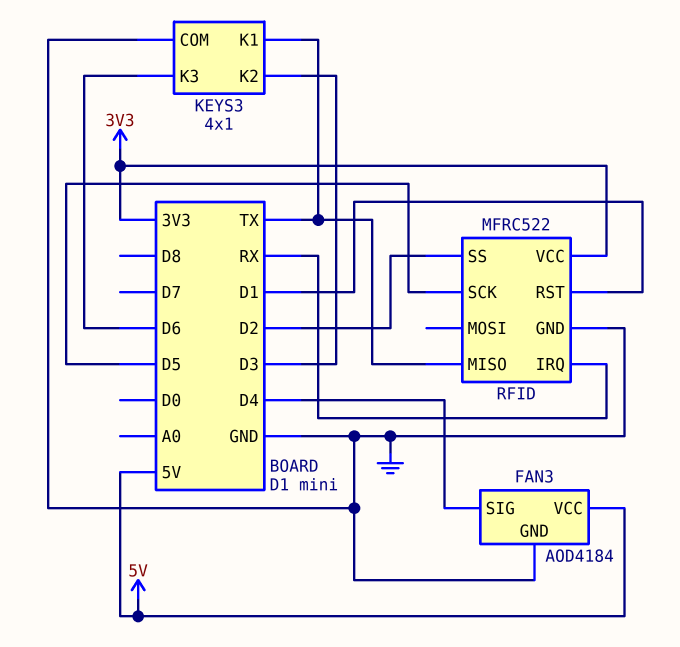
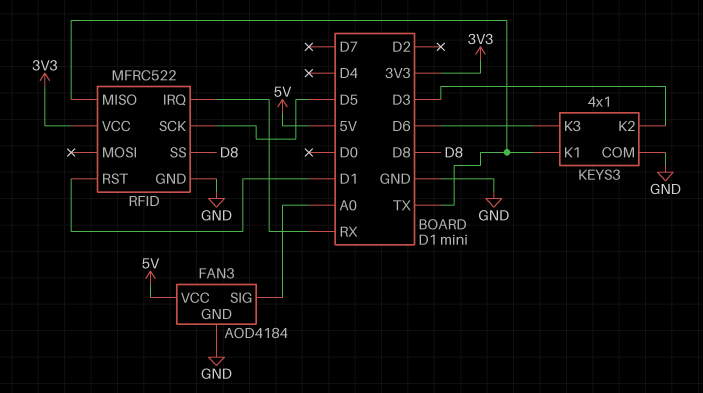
FAN3 pin SIG: D4 -> A0
RFID pin SS: D2 -> D8

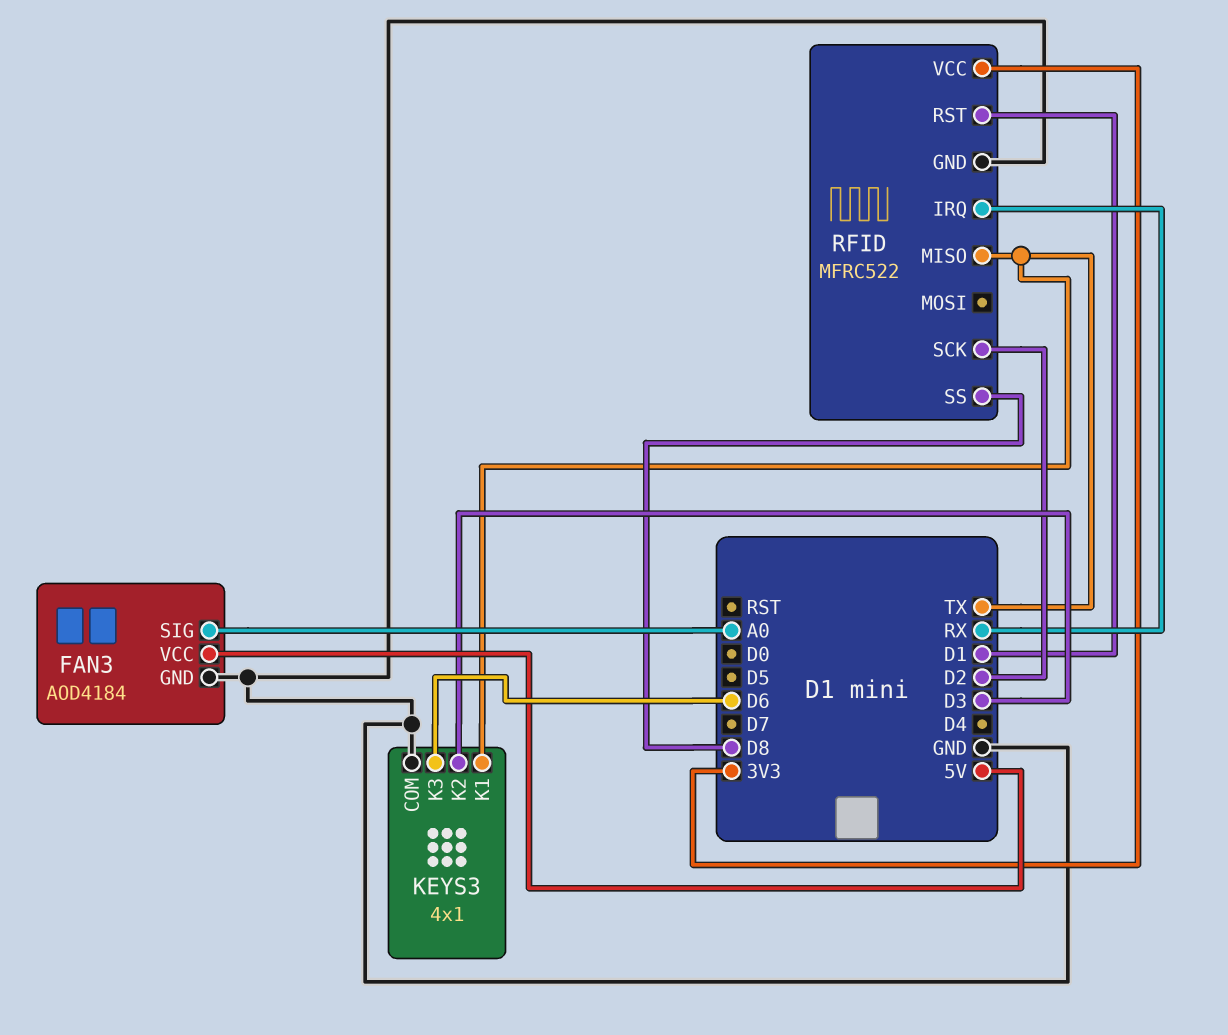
RFID pin SCK: D5 -> D2

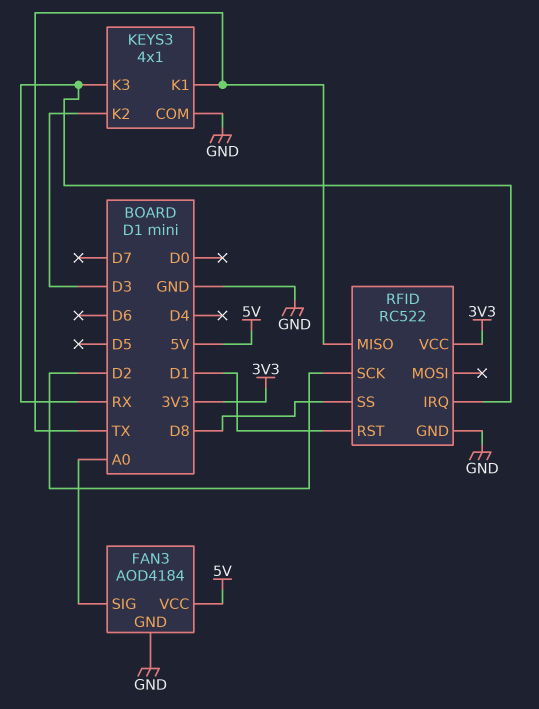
KEYS3 pin K3: D6 -> RX
RFID: MFRC522 -> RC522

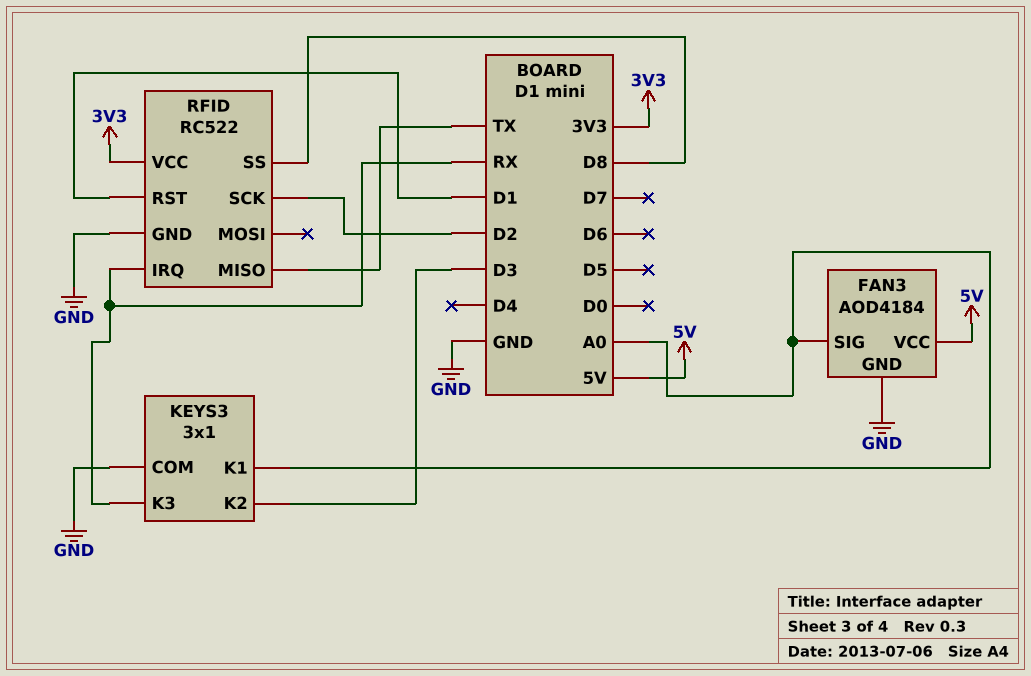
KEYS3: 4x1 -> 3x1
KEYS3 pin K1: TX -> A0

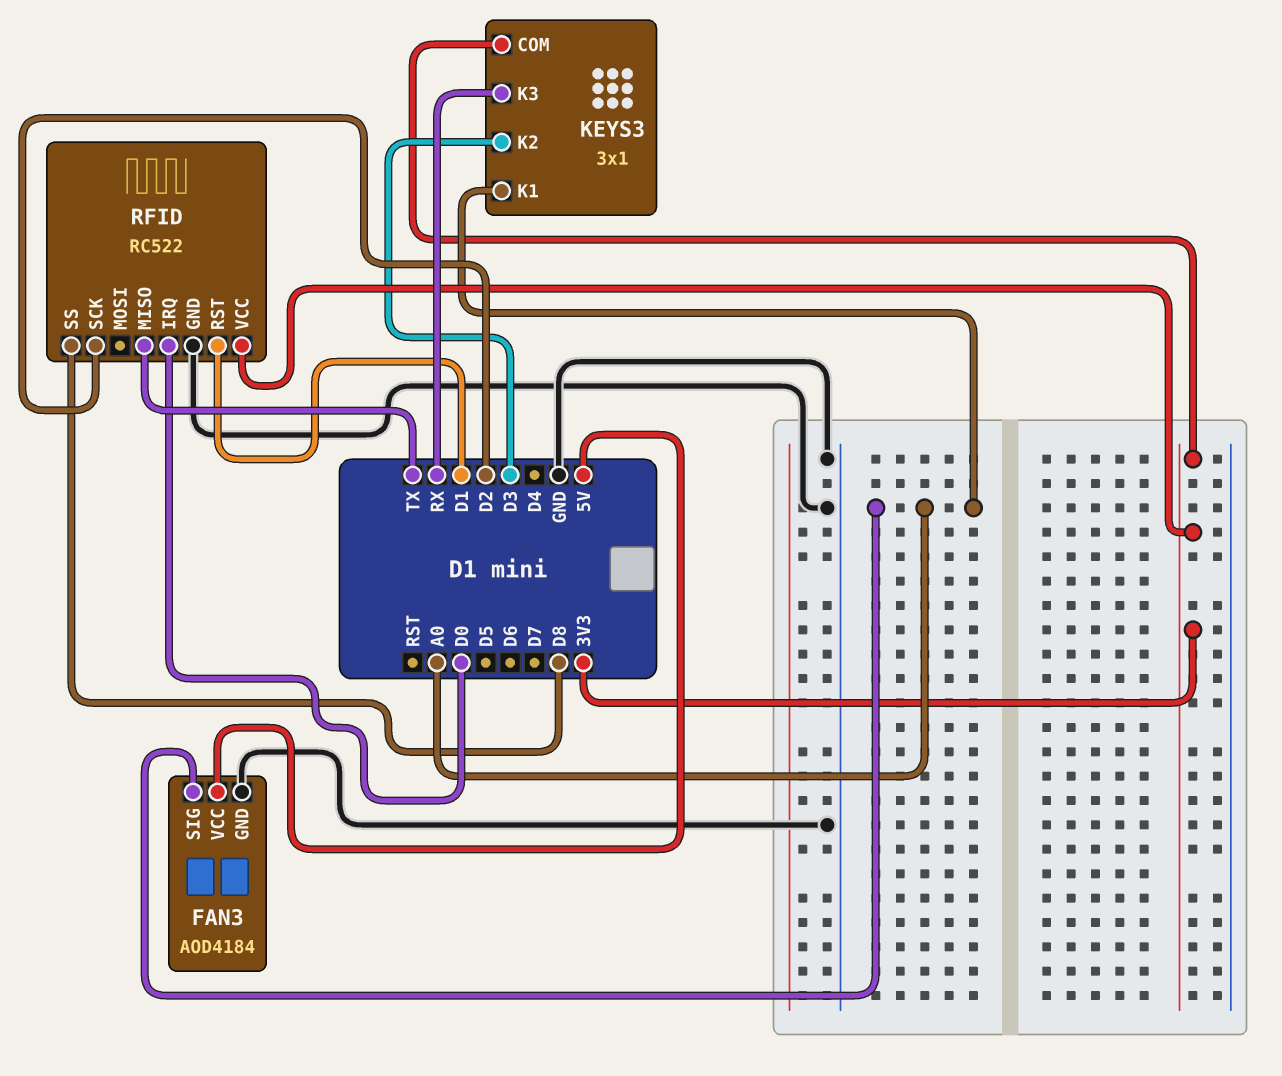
KEYS3 pin COM: GND -> 3V3
RFID pin IRQ: RX -> D0

